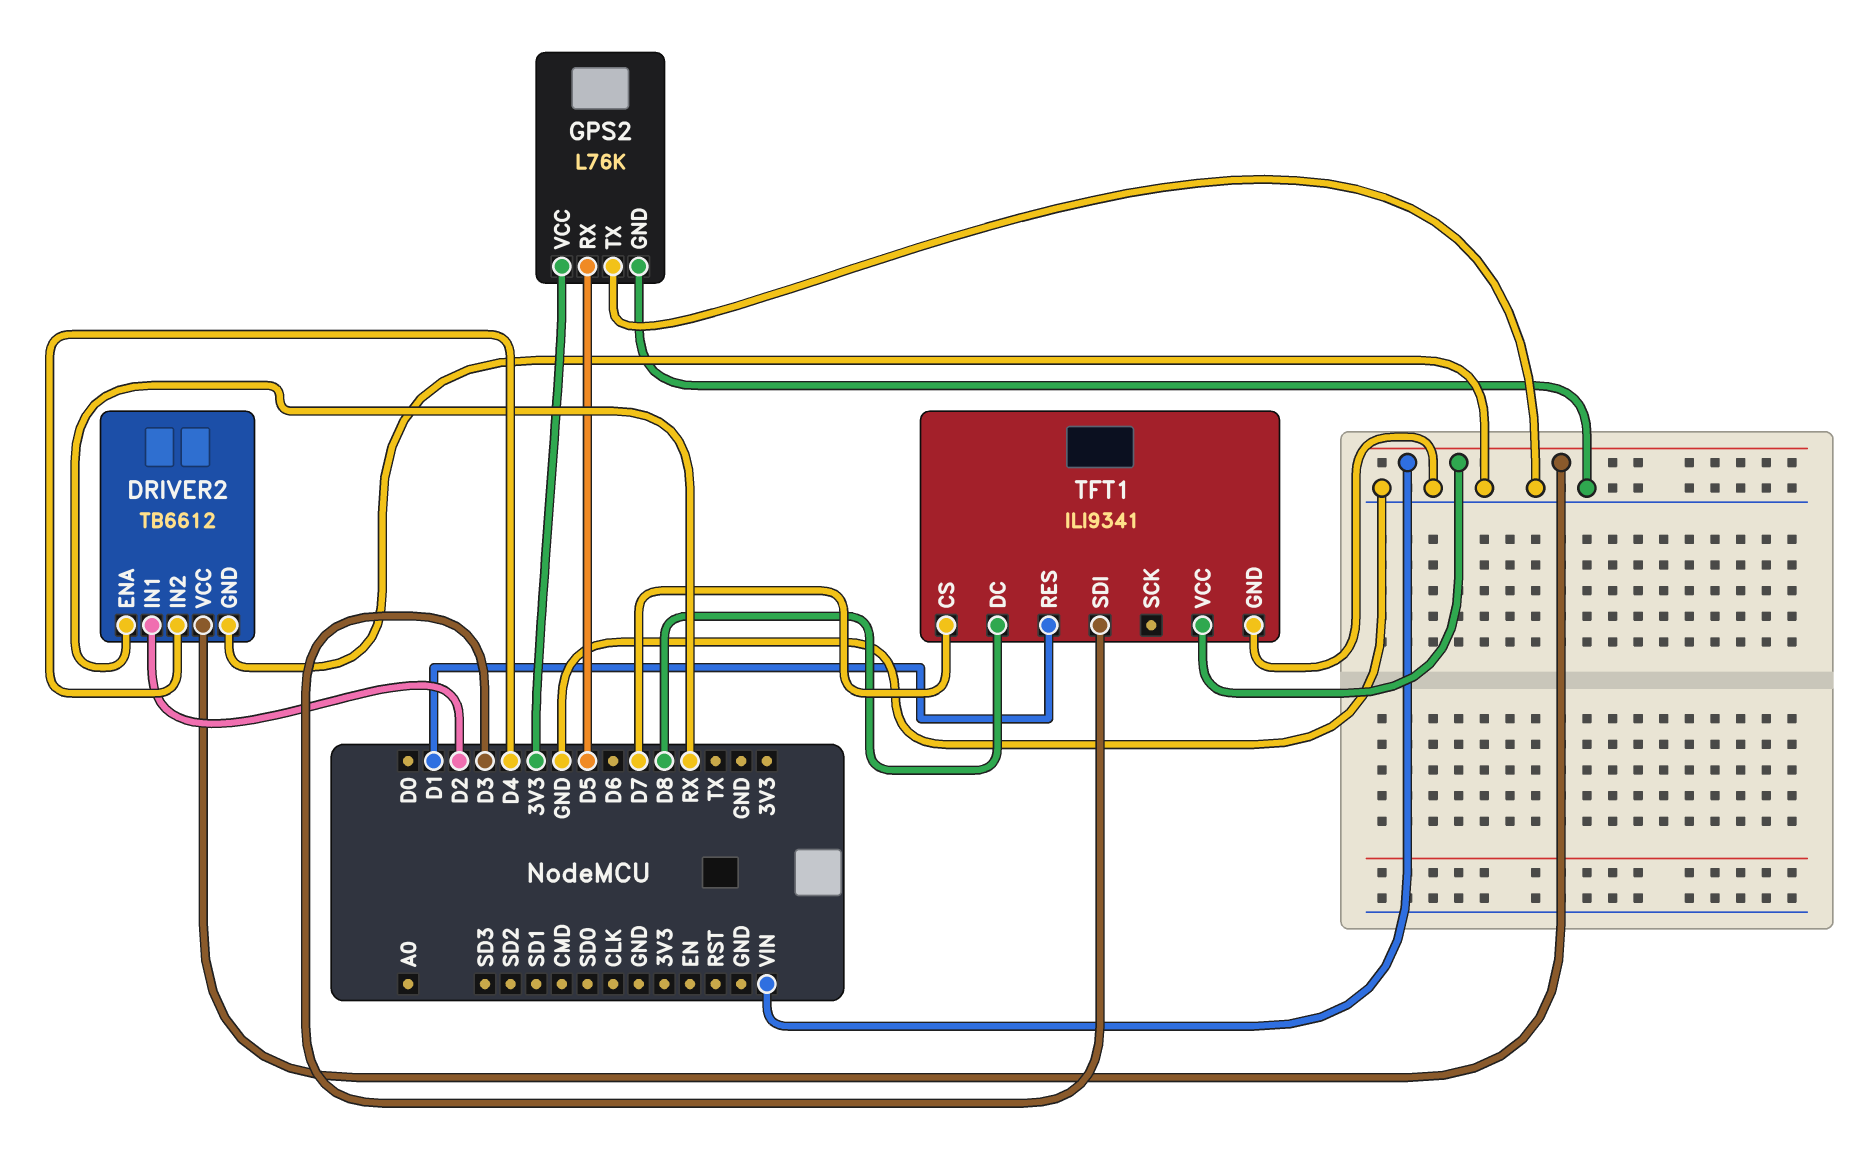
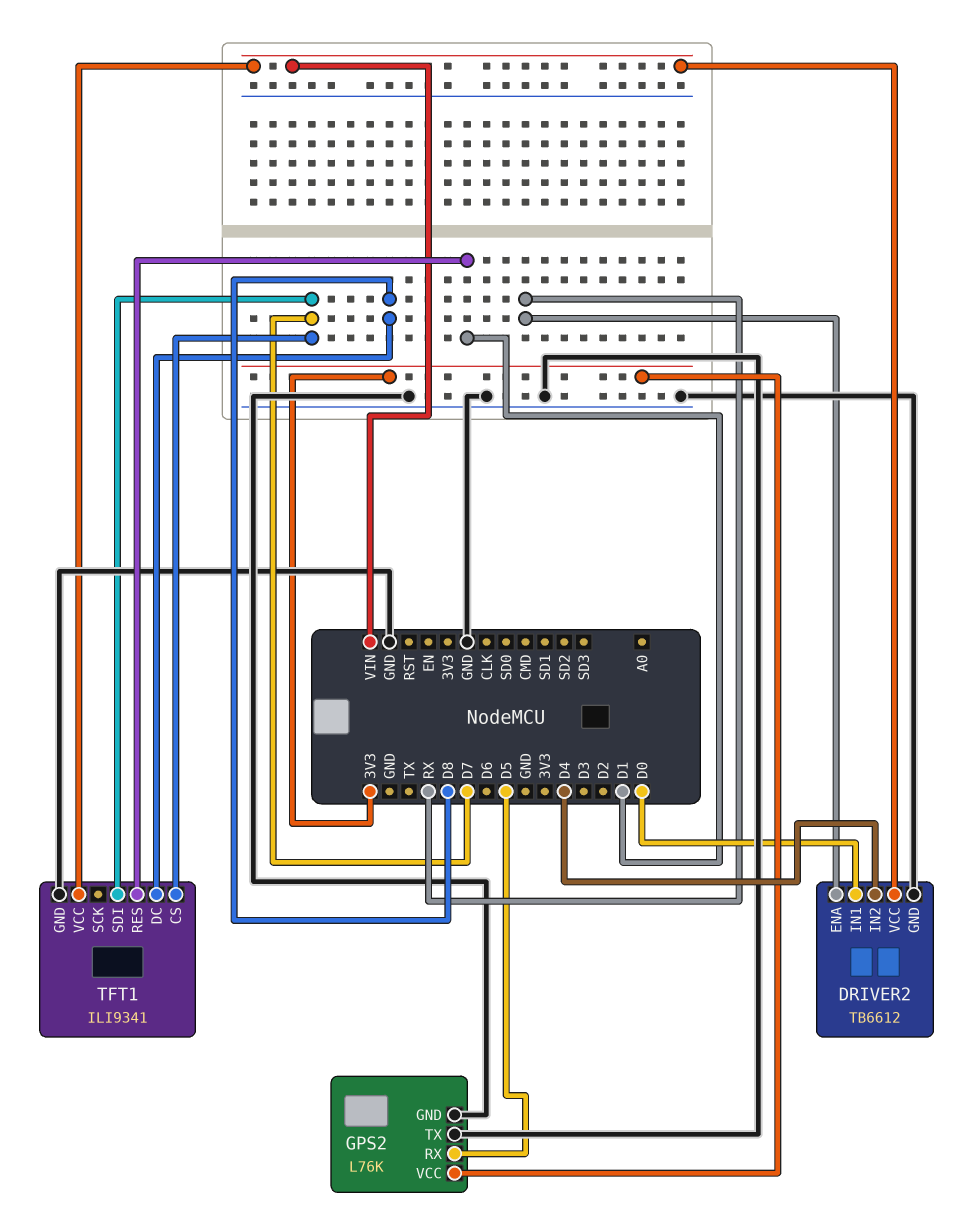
DRIVER2 pin IN1: D2 -> D0
TFT1 pin SDI: D3 -> D7

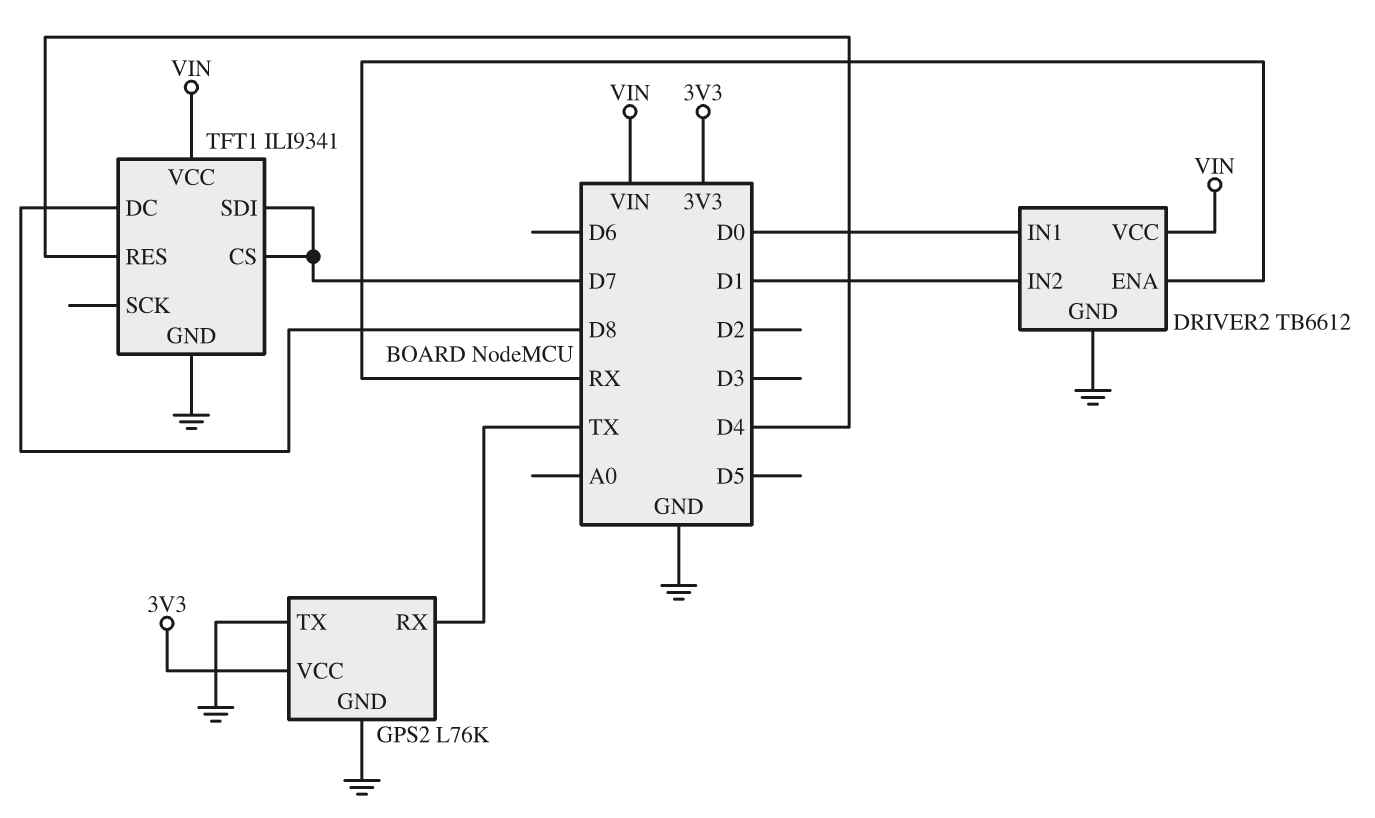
DRIVER2 pin IN2: D4 -> D1
GPS2 pin RX: D5 -> TX
TFT1 pin RES: D1 -> D4

